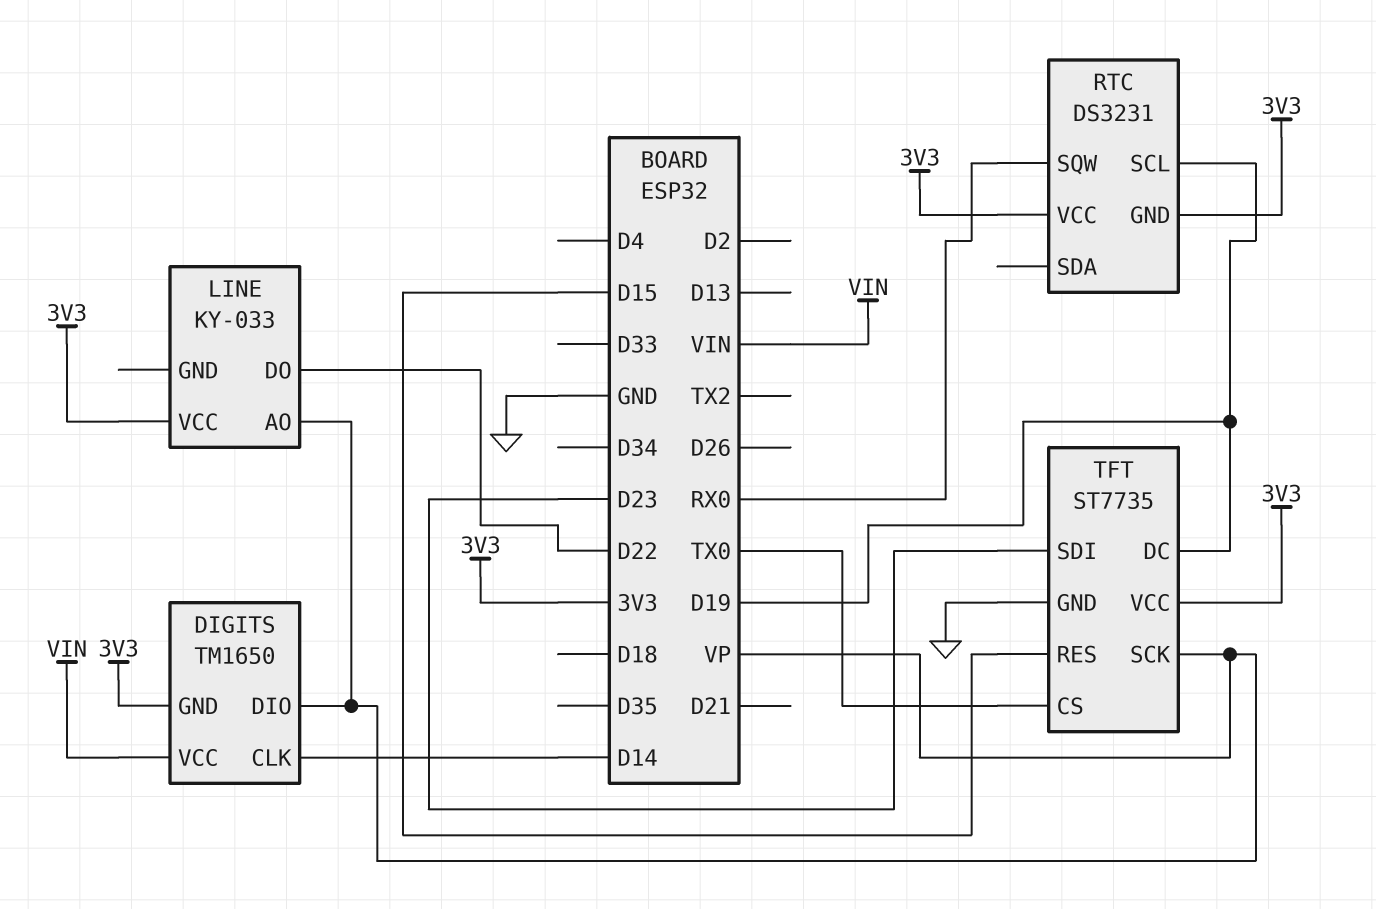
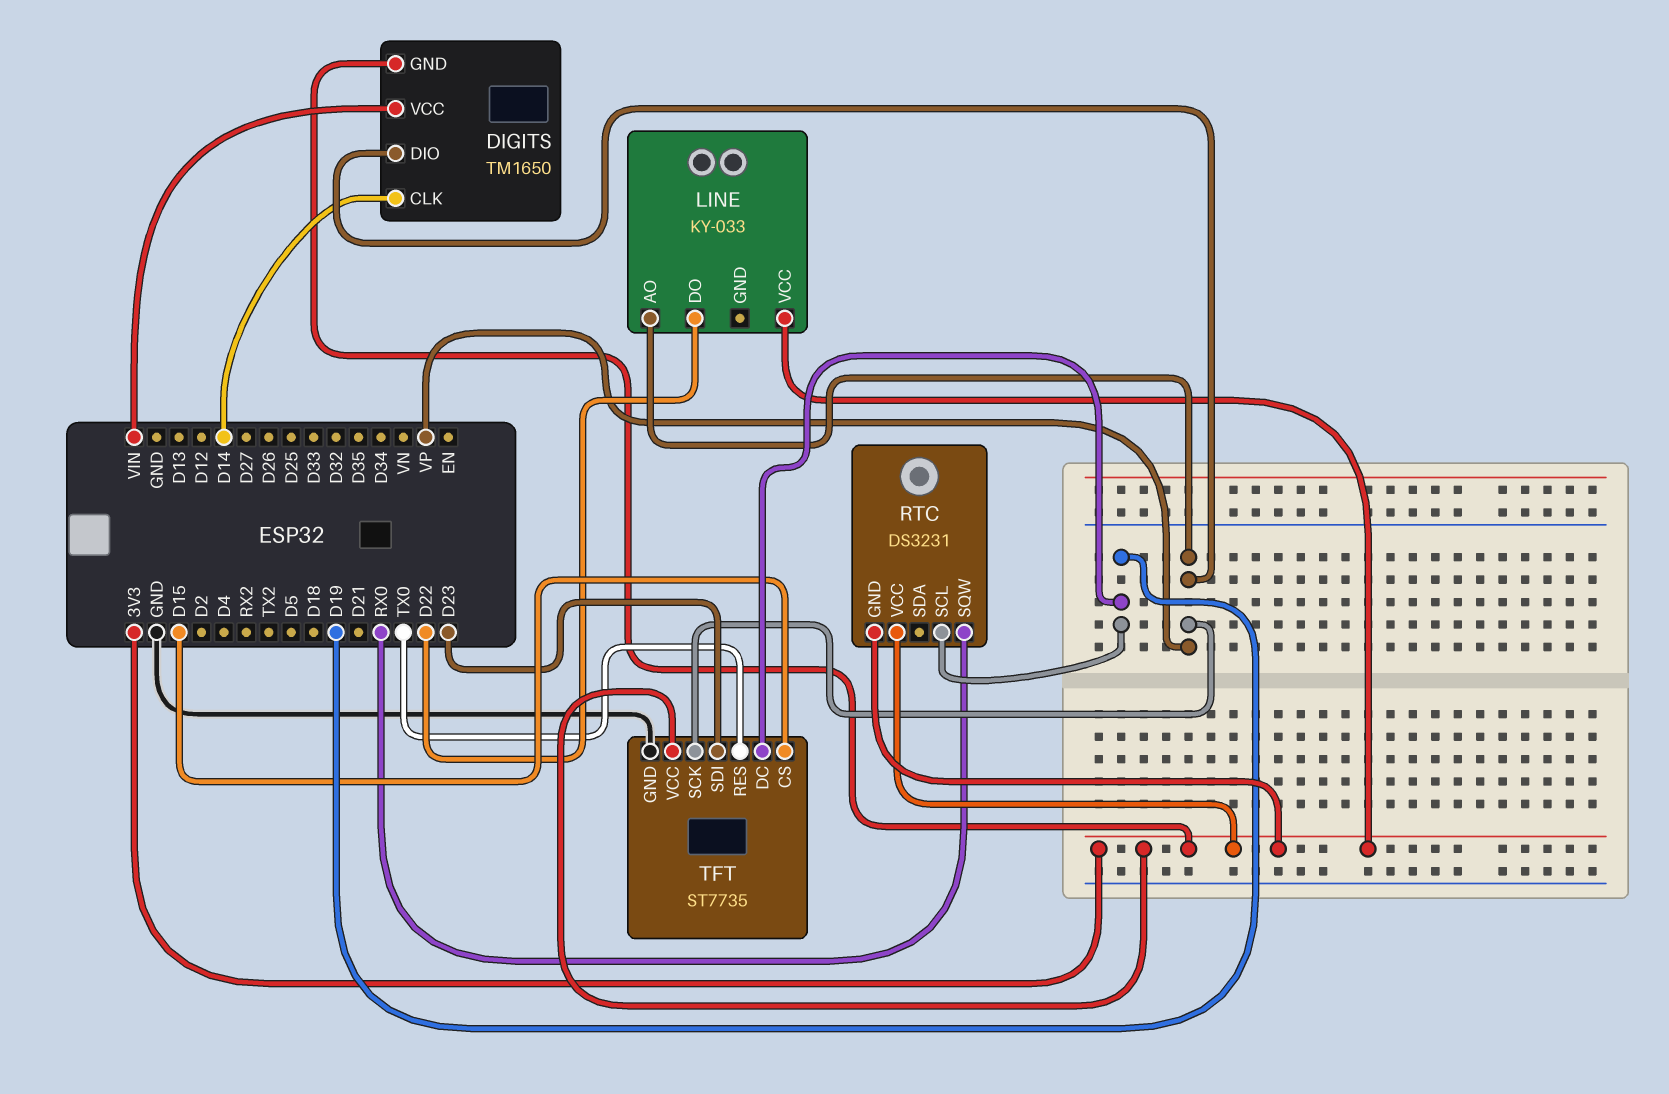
TFT pin CS: TX0 -> D15
TFT pin RES: D15 -> TX0

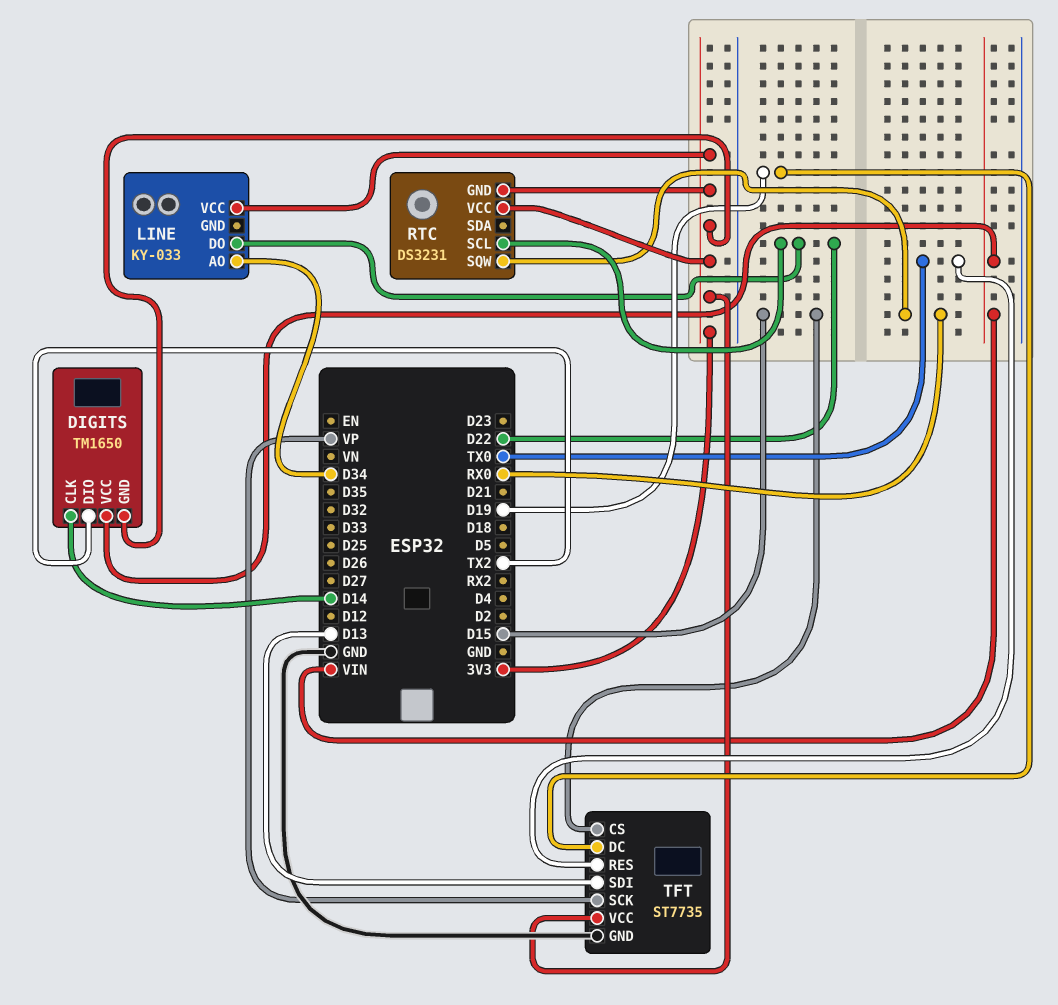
DIGITS pin DIO: VP -> TX2
LINE pin AO: VP -> D34
RTC pin SCL: D19 -> D22
TFT pin SDI: D23 -> D13

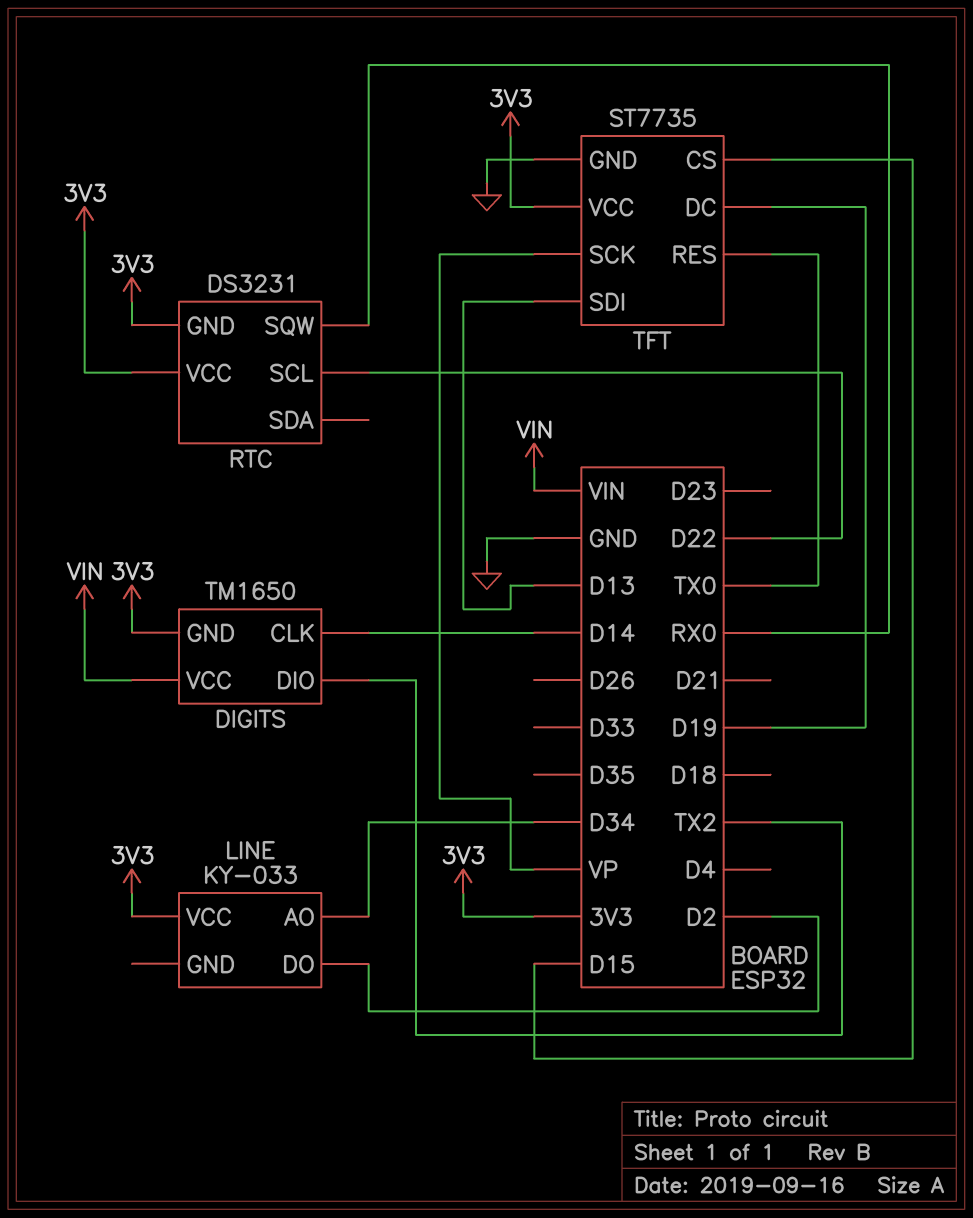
LINE pin DO: D22 -> D2

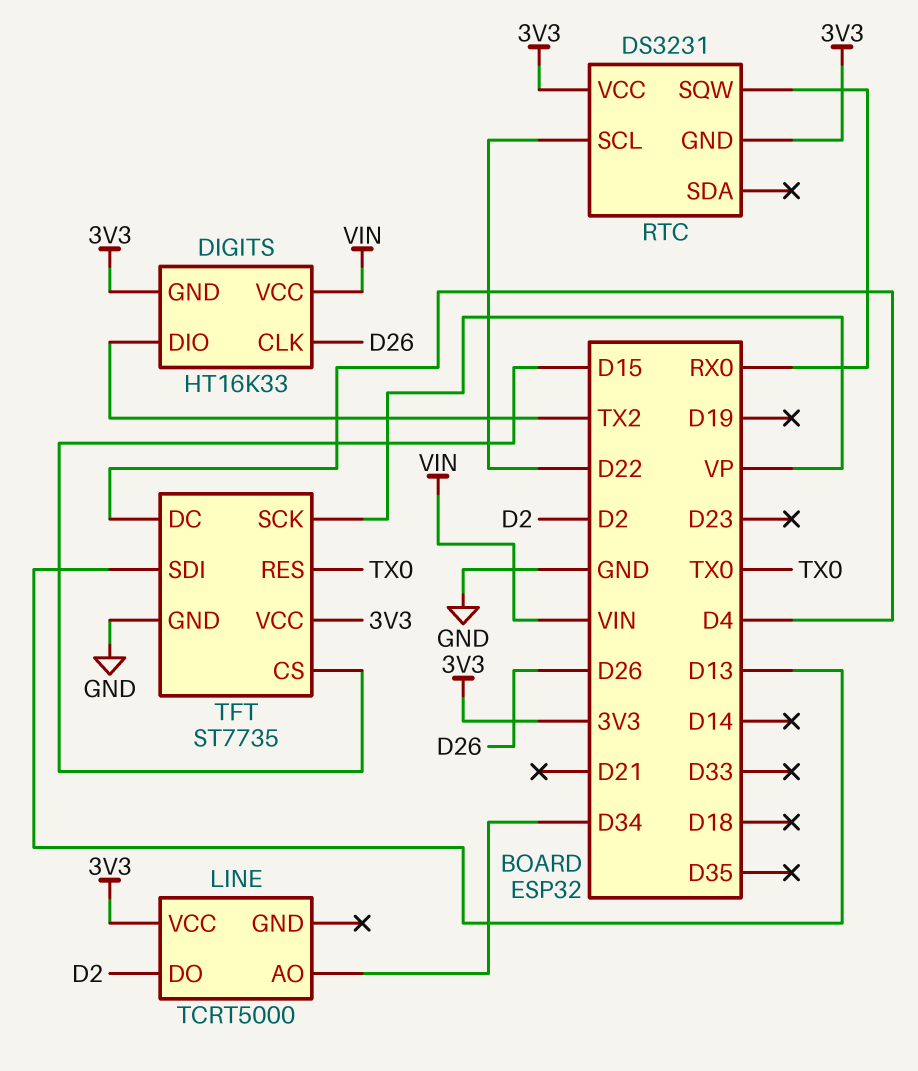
DIGITS: TM1650 -> HT16K33
DIGITS pin CLK: D14 -> D26
LINE: KY-033 -> TCRT5000
TFT pin DC: D19 -> D4

